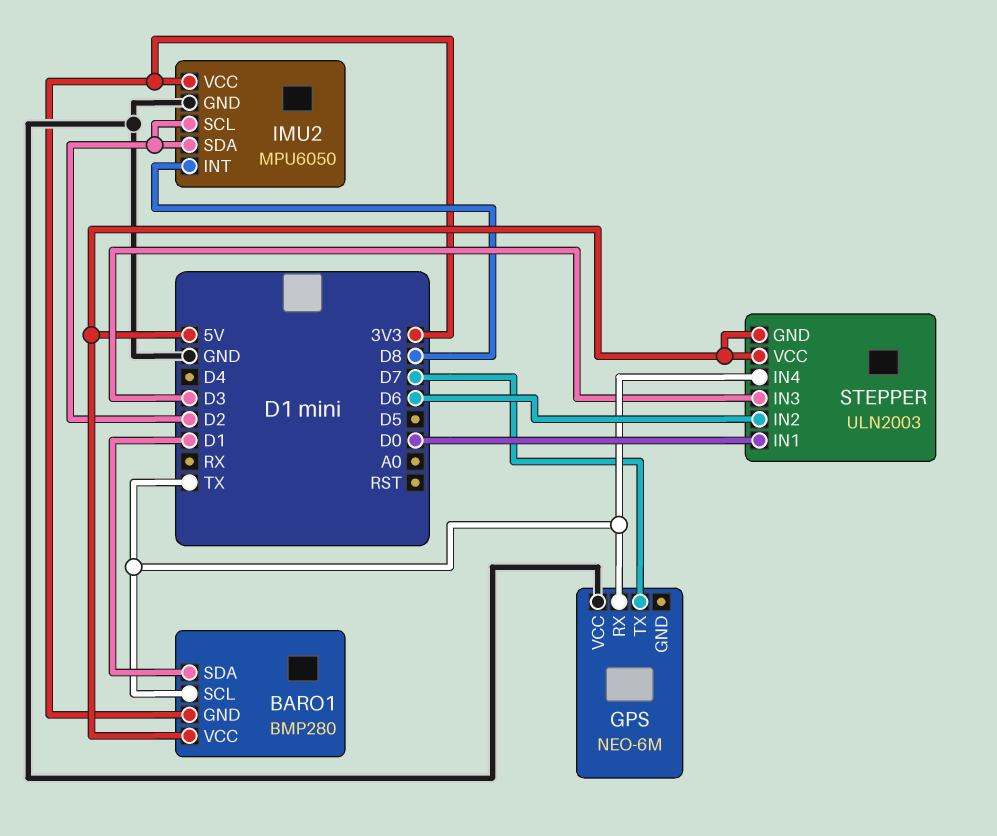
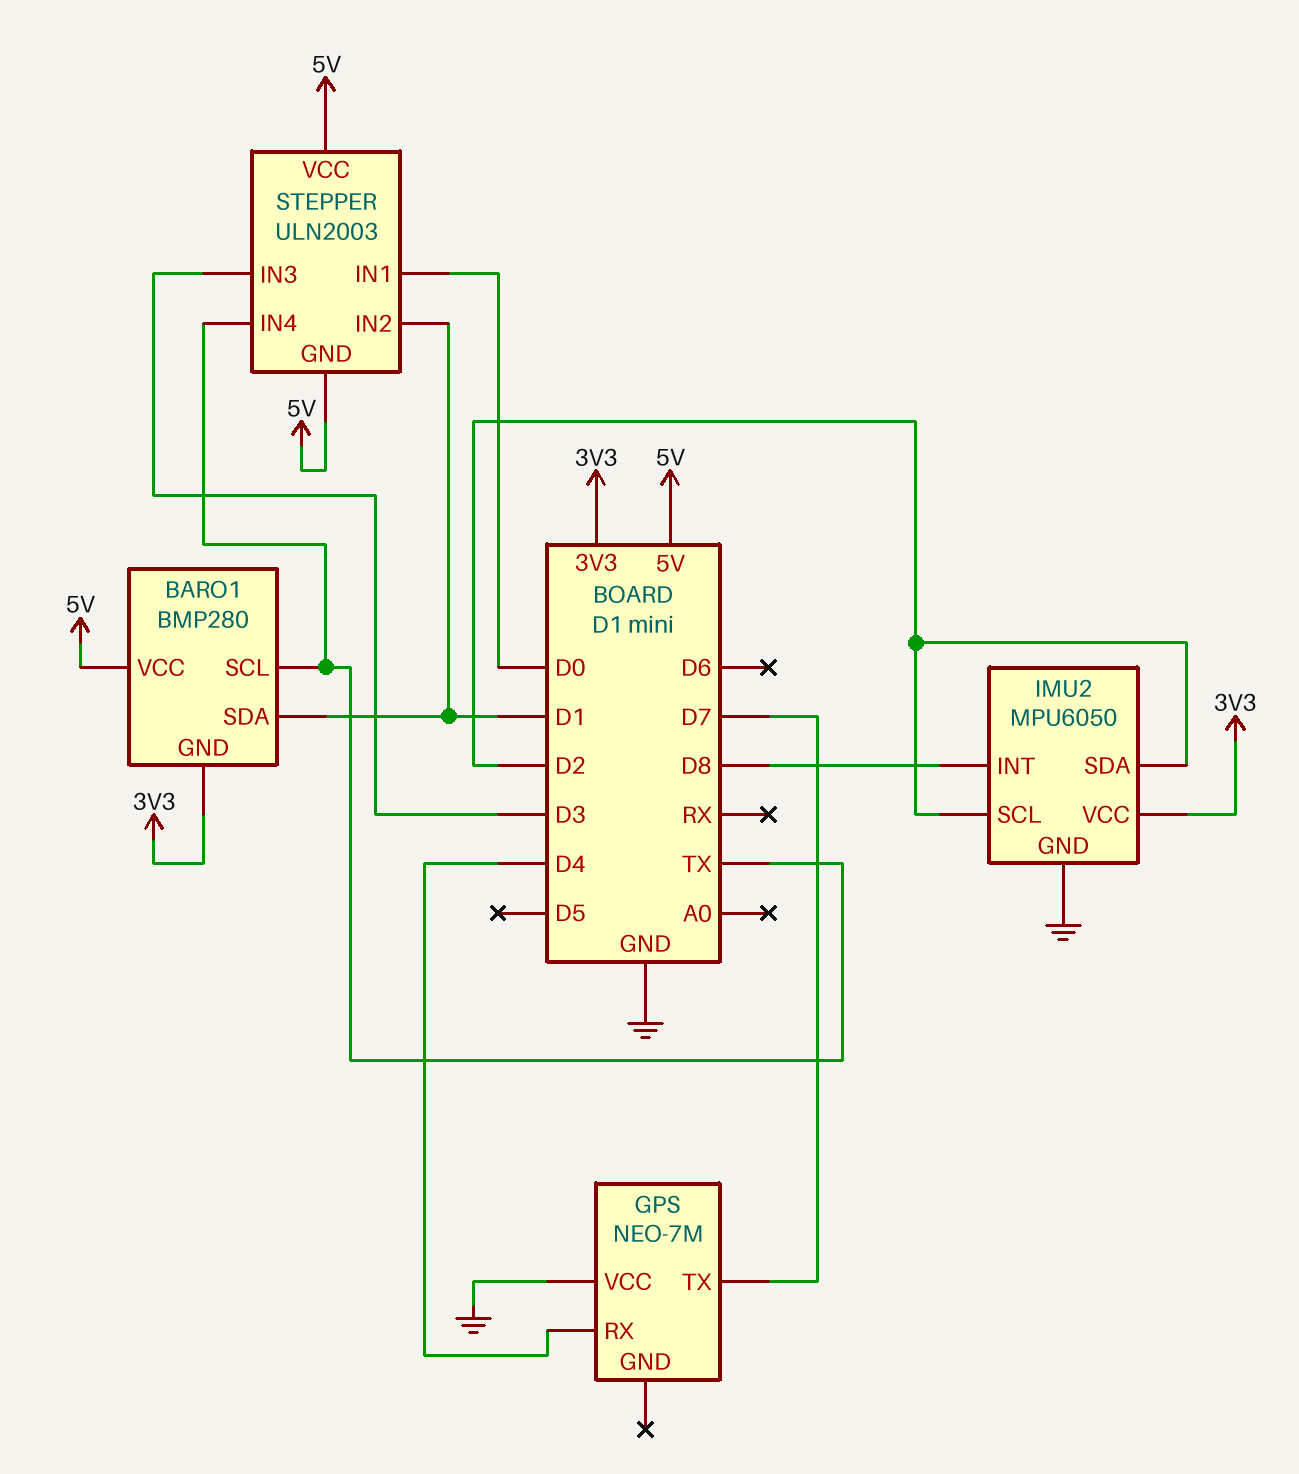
GPS: NEO-6M -> NEO-7M
GPS pin RX: TX -> D4
STEPPER pin IN2: D6 -> D1

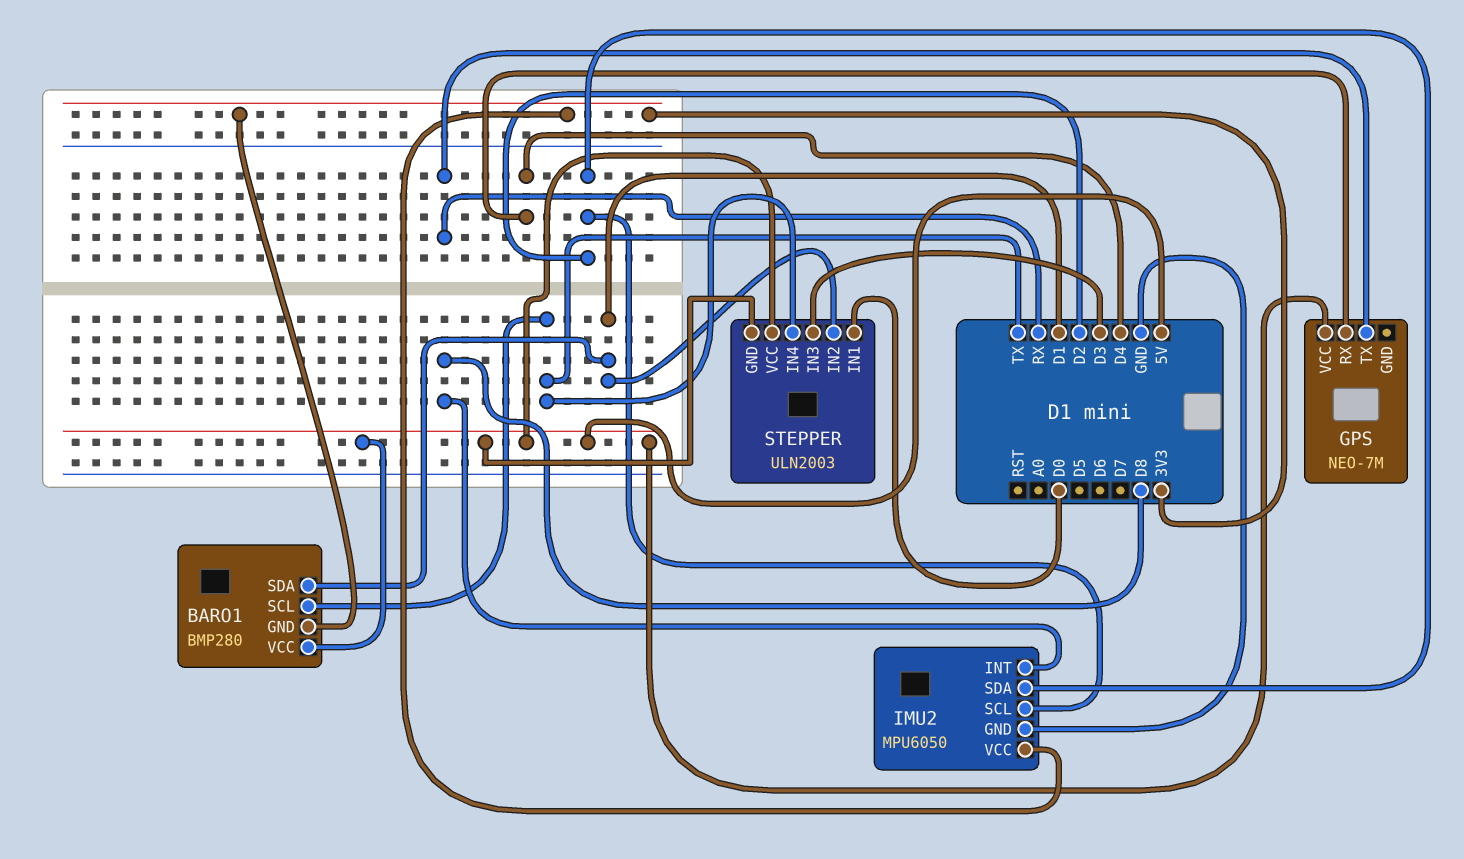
GPS pin TX: D7 -> RX
GPS pin VCC: GND -> 5V

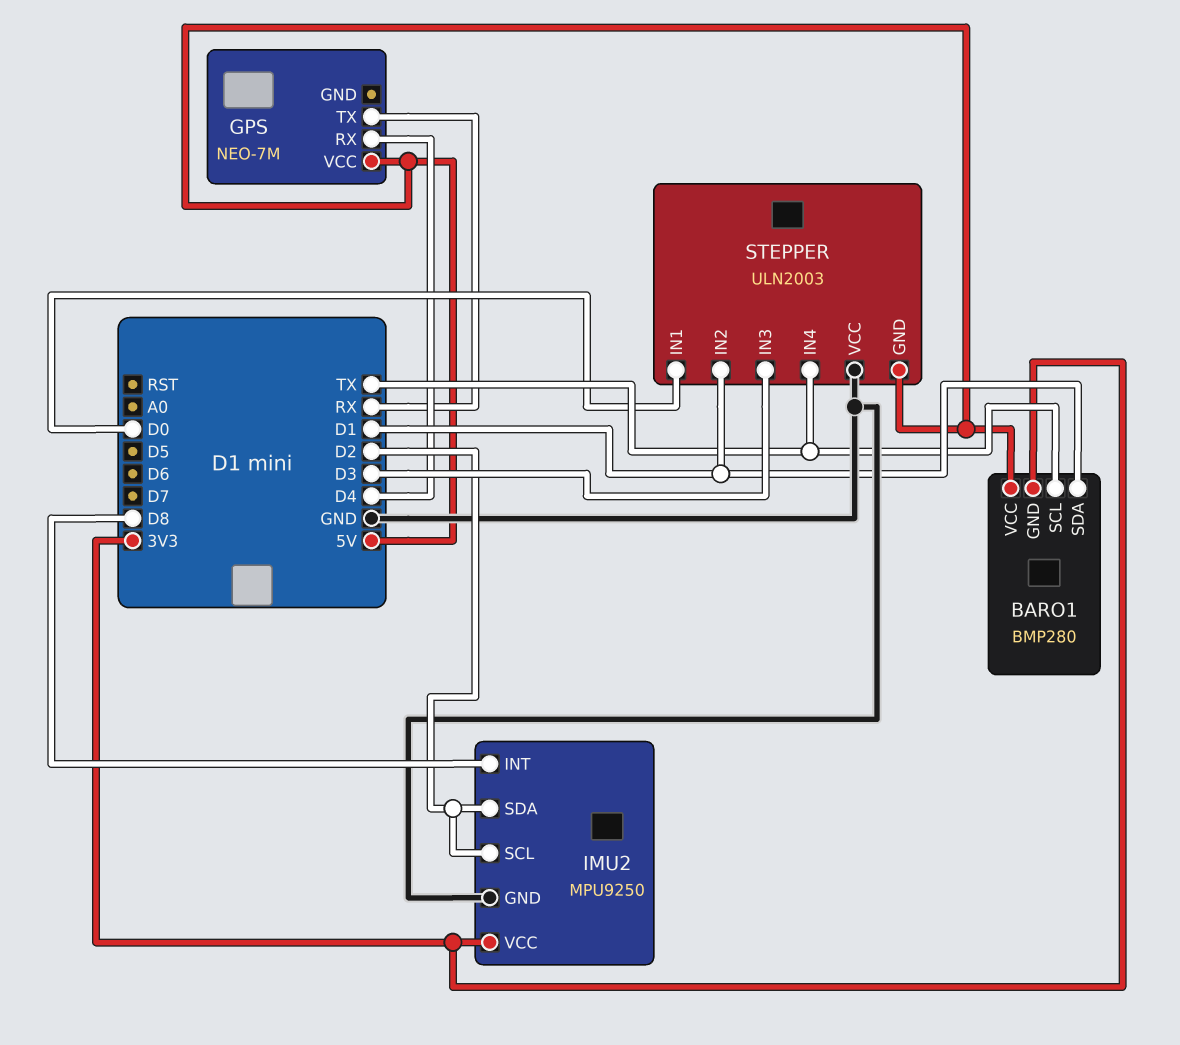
IMU2: MPU6050 -> MPU9250
STEPPER pin VCC: 5V -> GND

